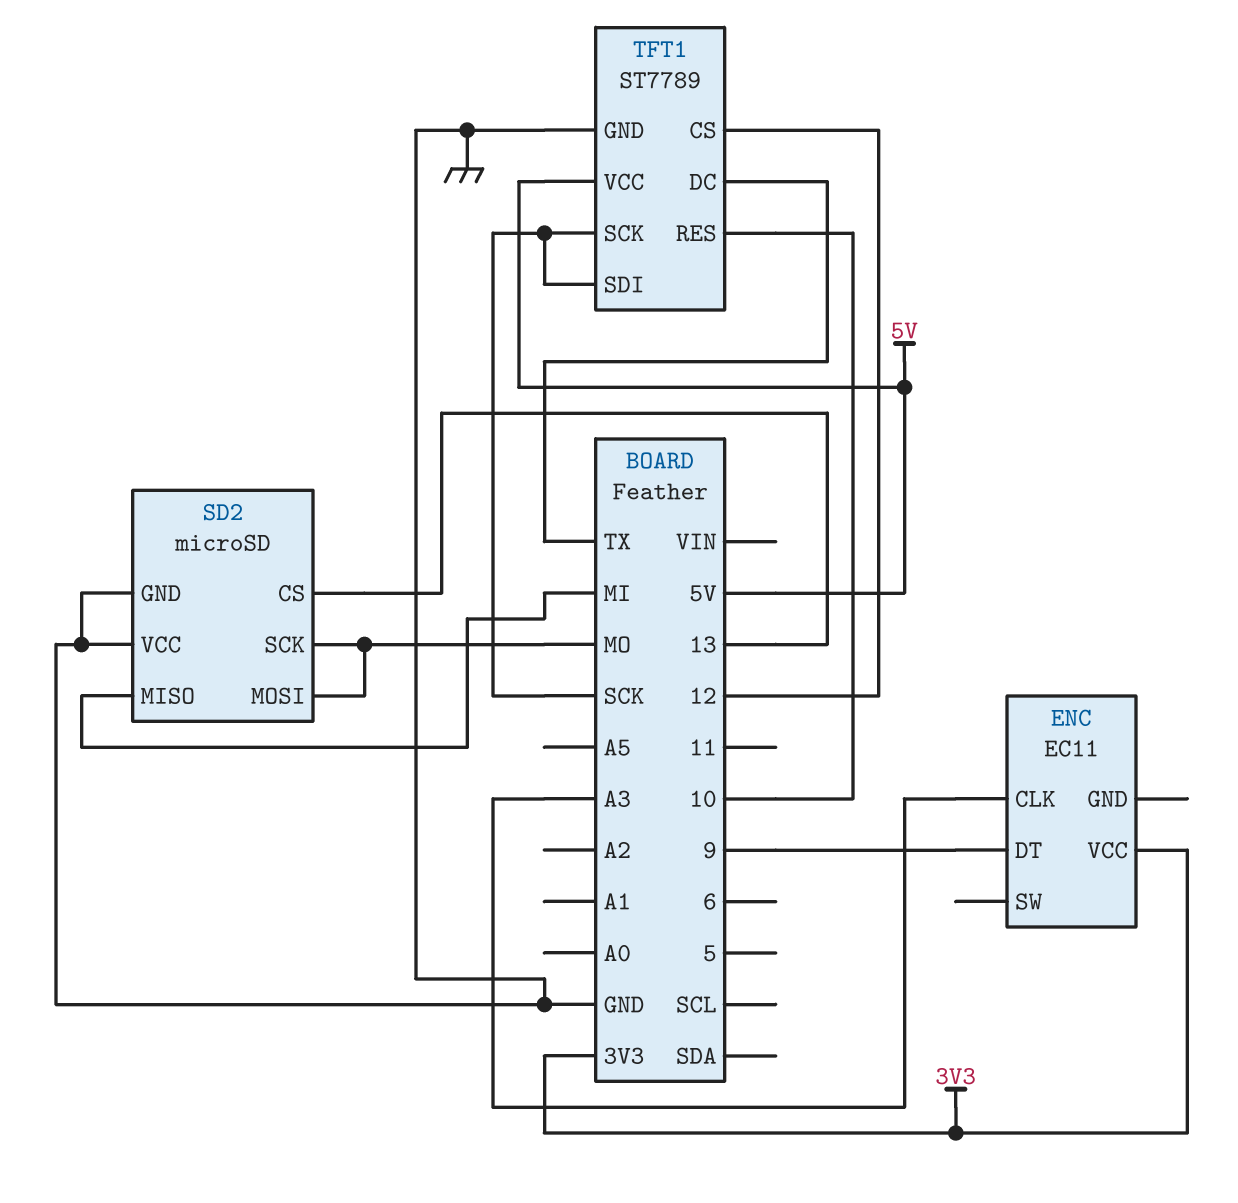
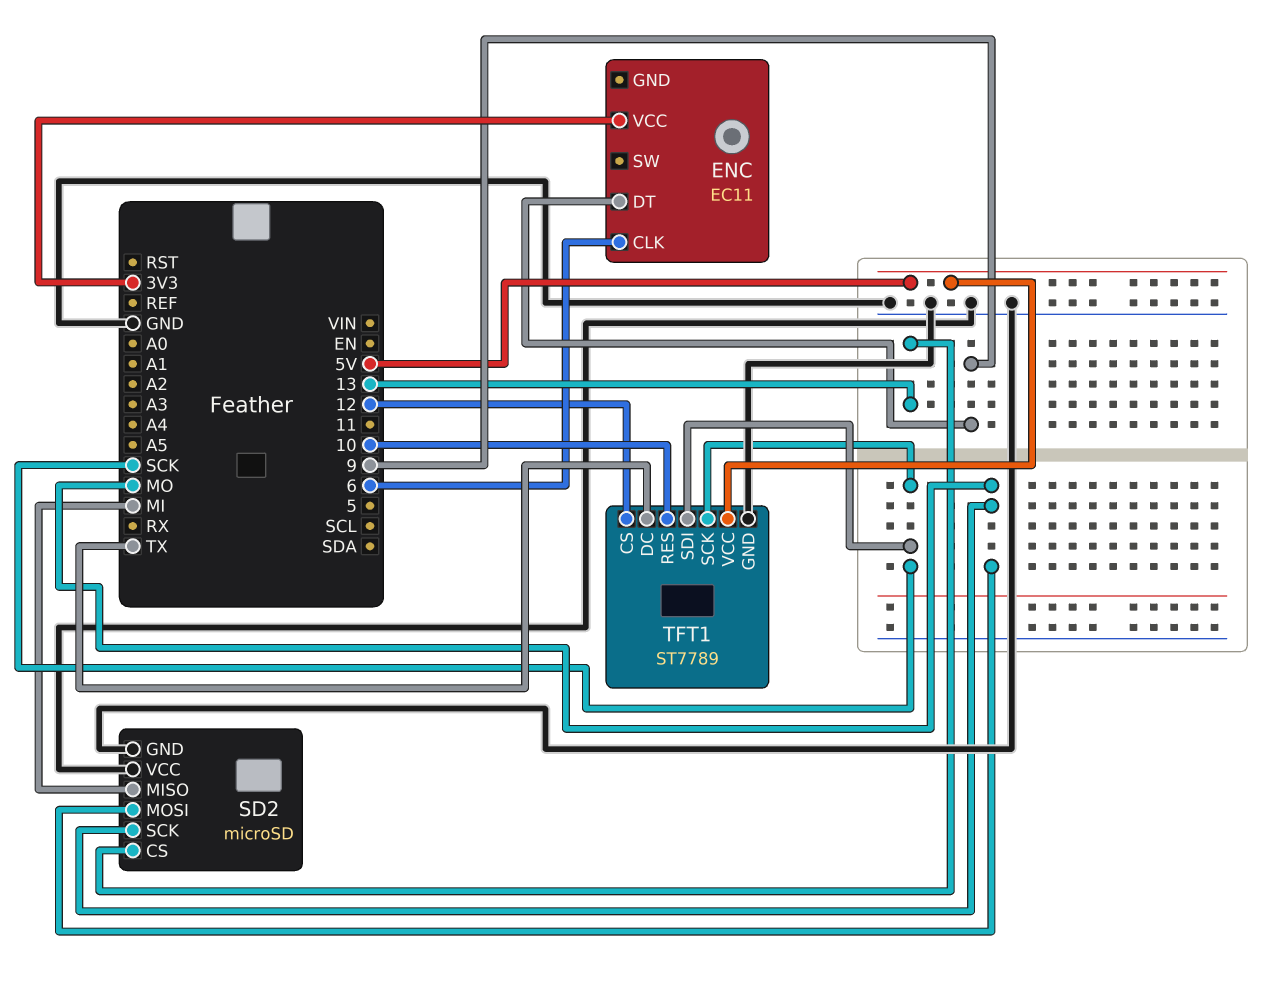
ENC pin CLK: A3 -> 6

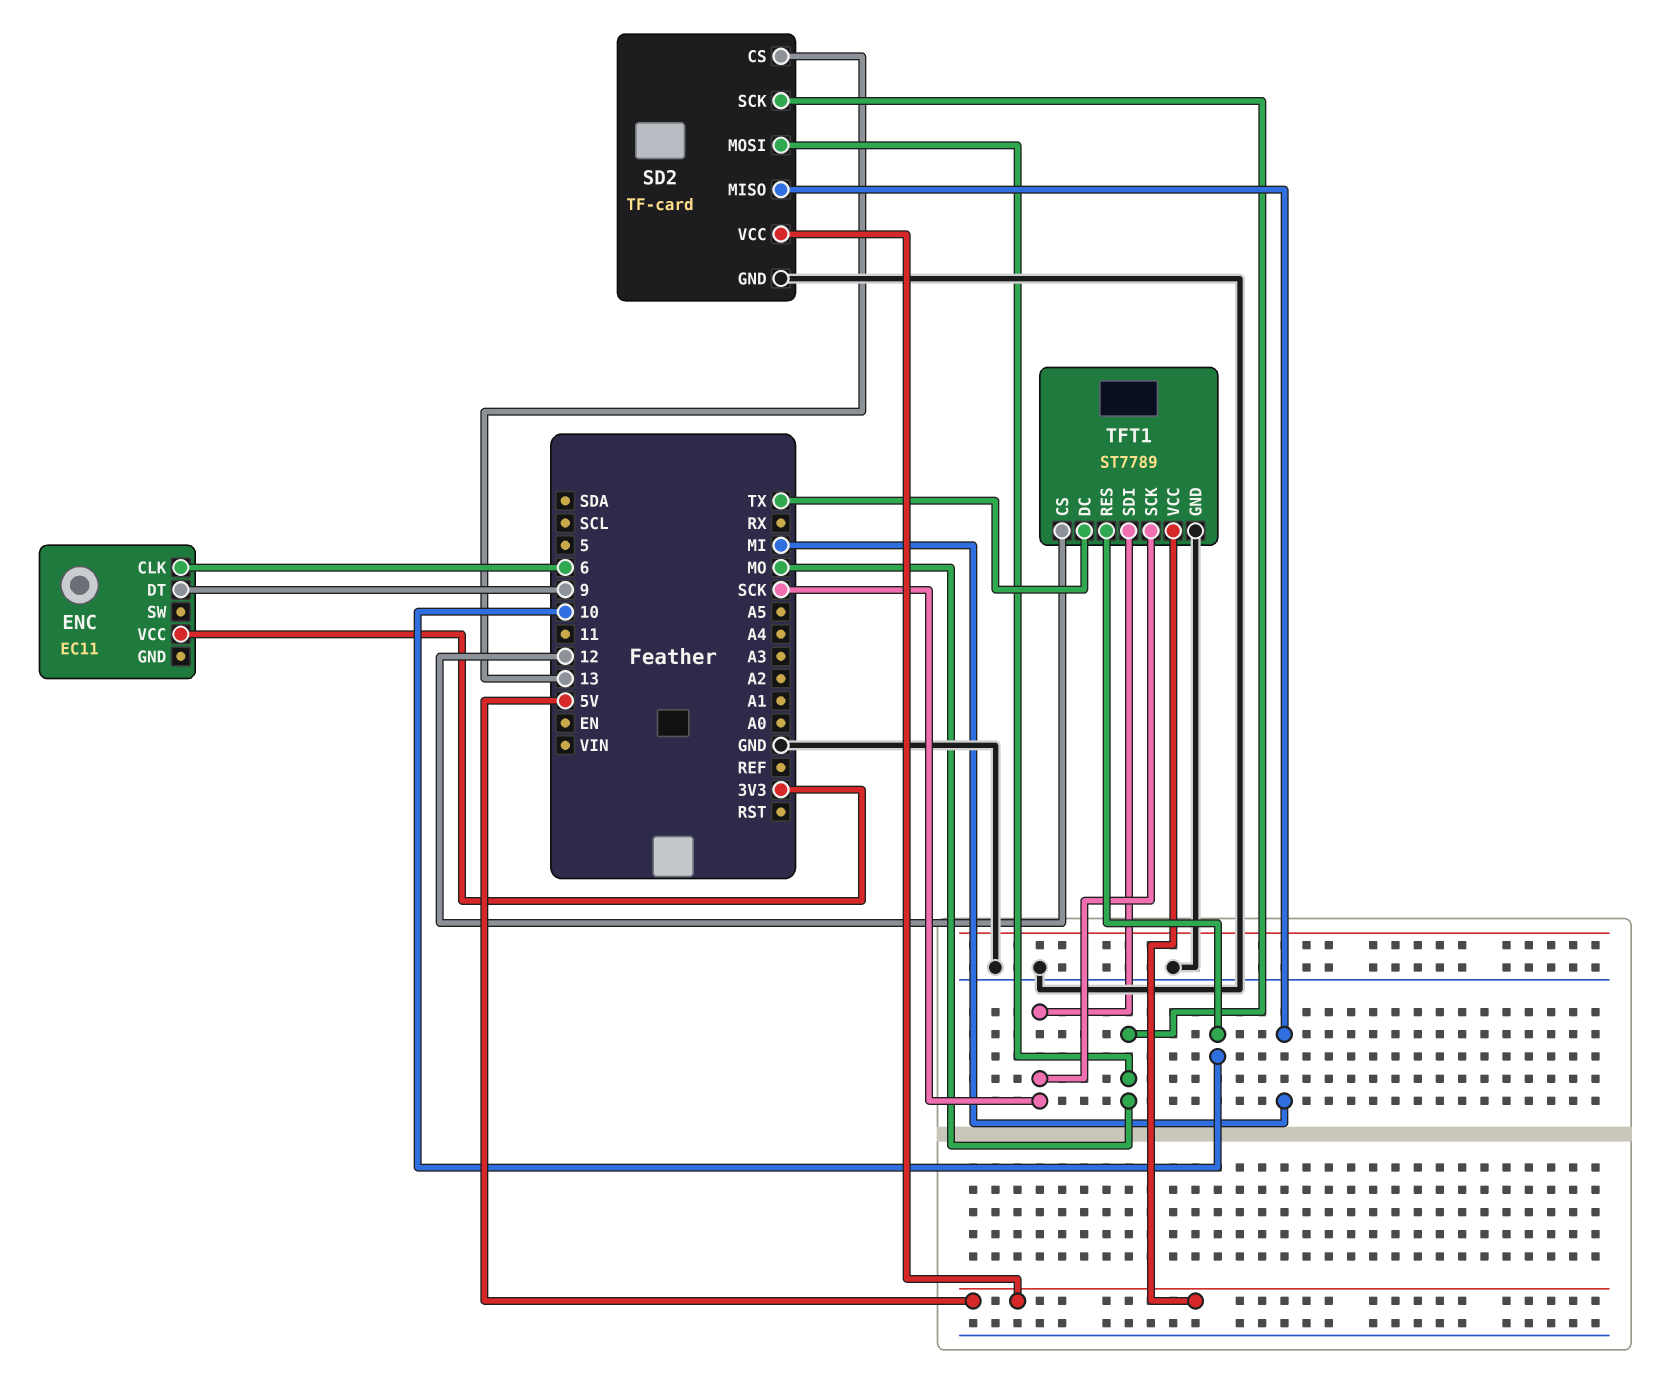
SD2: microSD -> TF-card
SD2 pin VCC: GND -> 5V

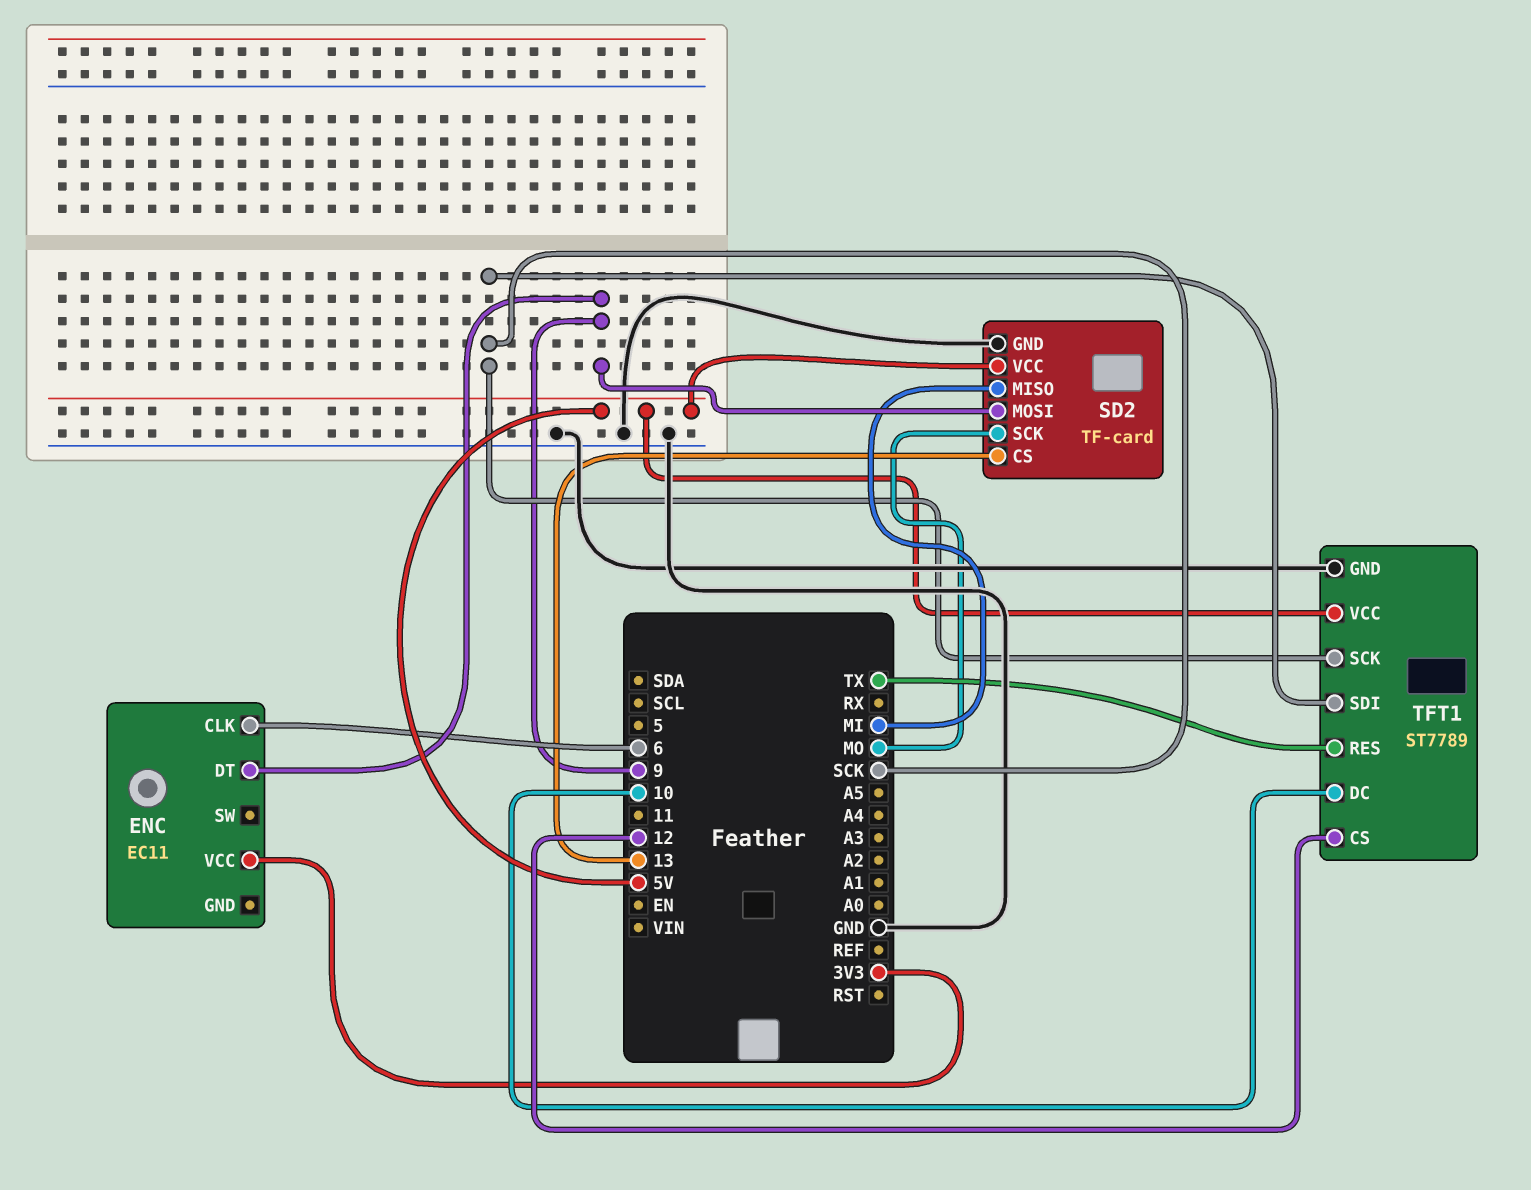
SD2 pin MOSI: MO -> 9
TFT1 pin DC: TX -> 10
TFT1 pin RES: 10 -> TX

